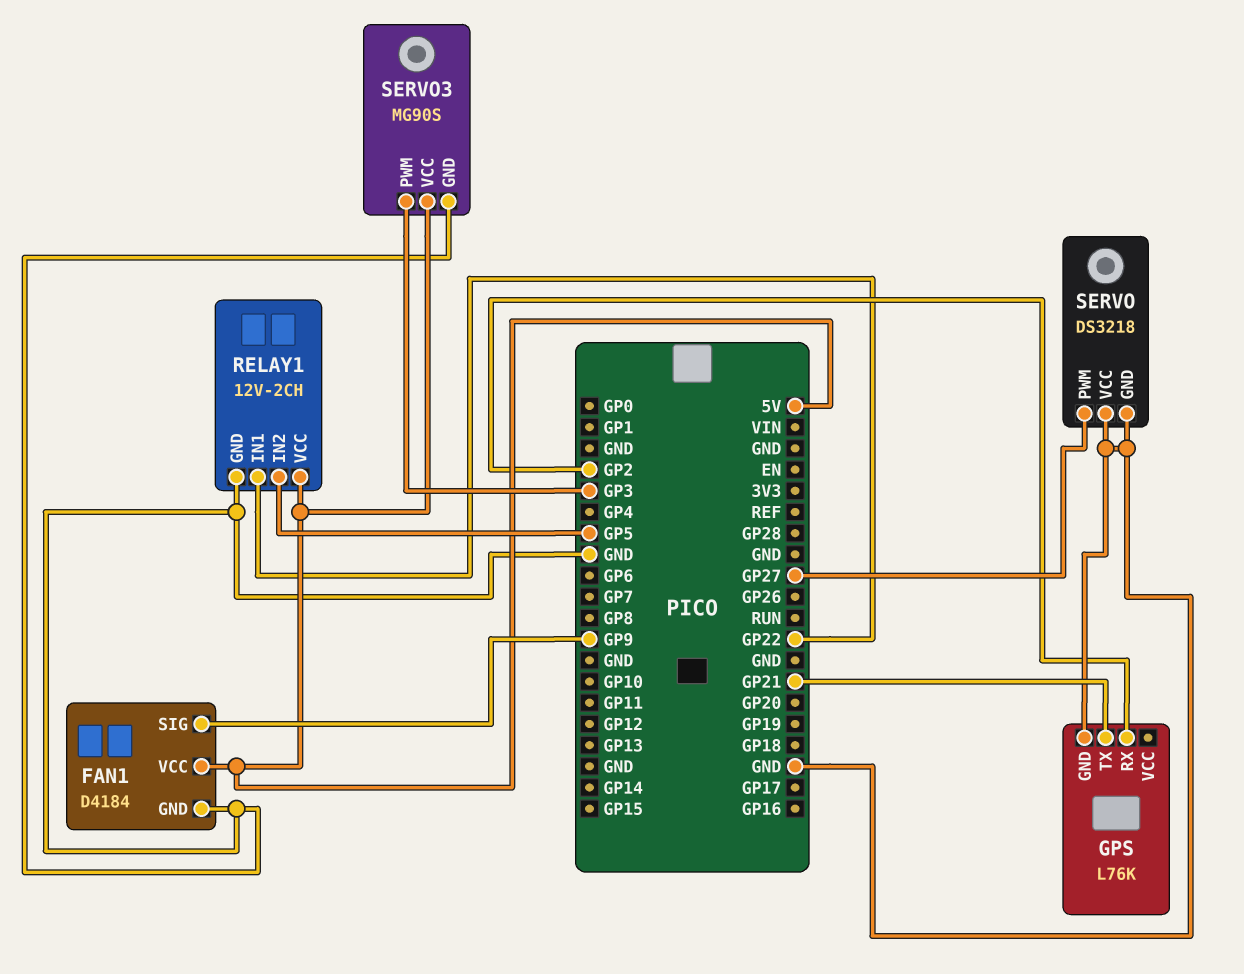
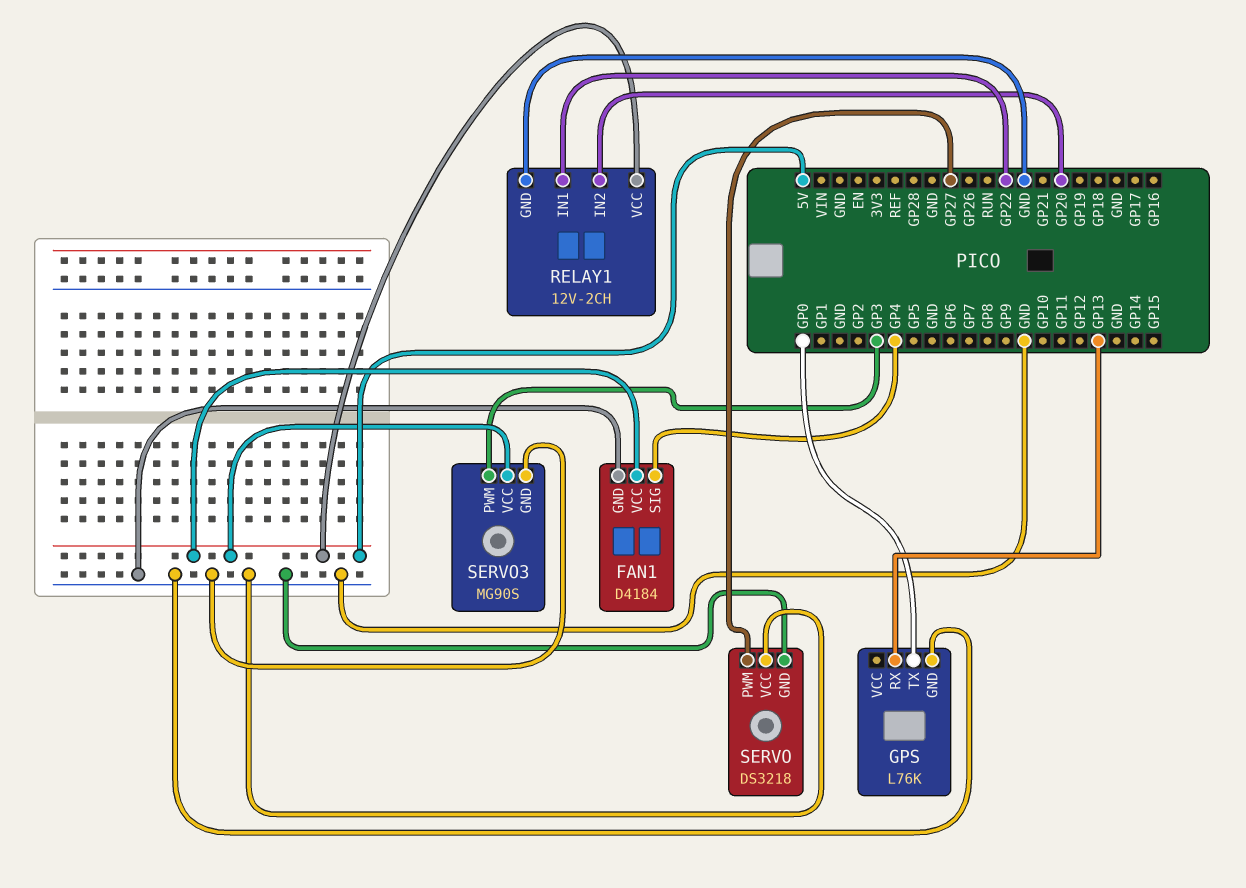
FAN1 pin SIG: GP9 -> GP4
GPS pin RX: GP2 -> GP13
GPS pin TX: GP21 -> GP0
RELAY1 pin IN2: GP5 -> GP20

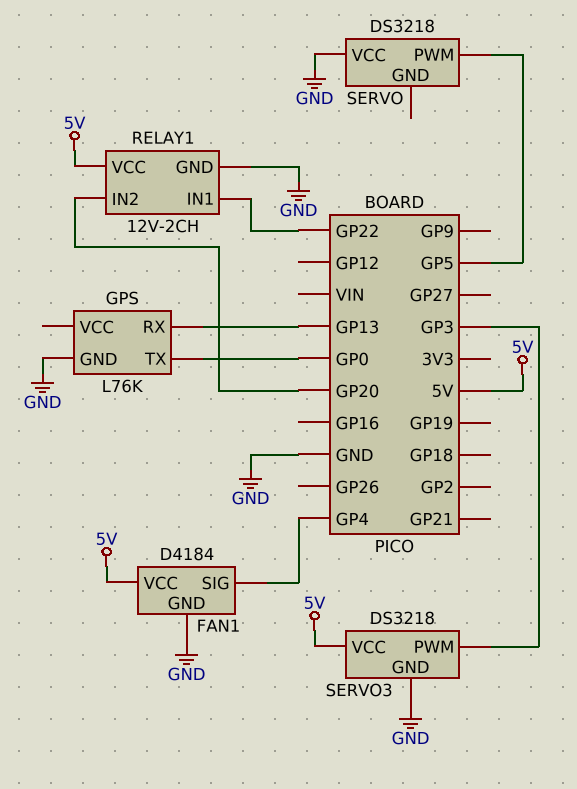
SERVO pin GND: GND -> none
SERVO pin PWM: GP27 -> GP5
SERVO3: MG90S -> DS3218

